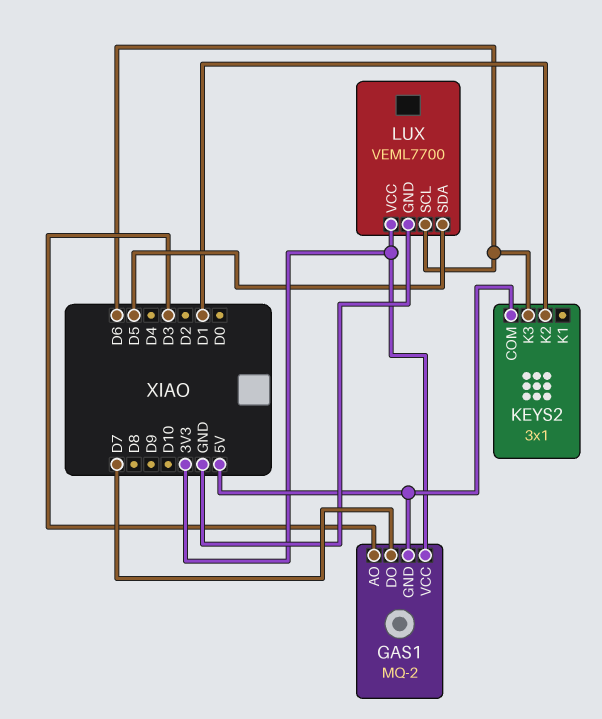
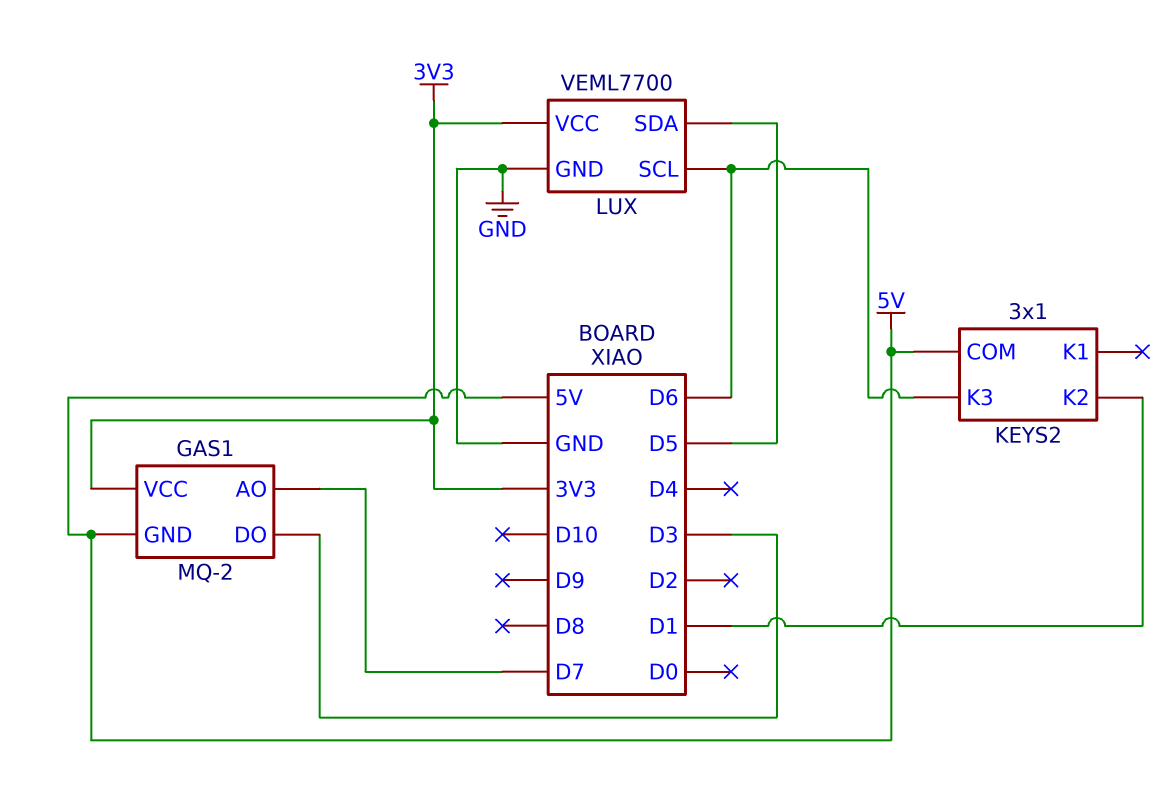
GAS1 pin AO: D3 -> D7
GAS1 pin DO: D7 -> D3

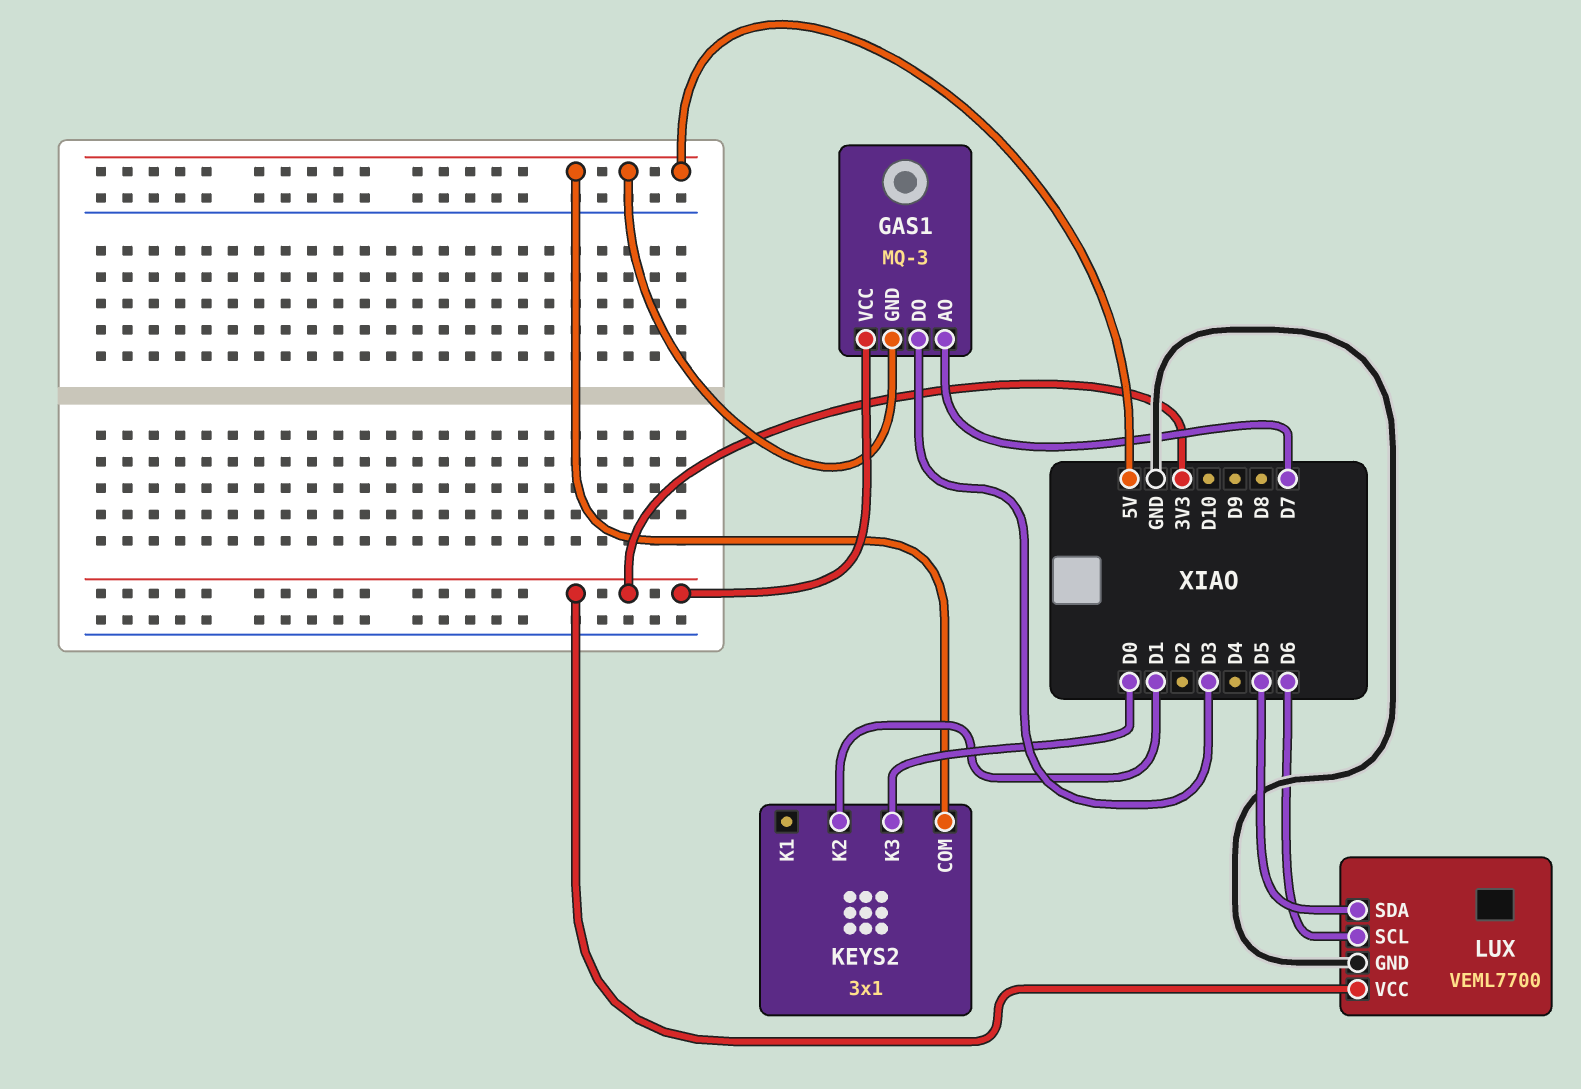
GAS1: MQ-2 -> MQ-3
KEYS2 pin K3: D6 -> D0

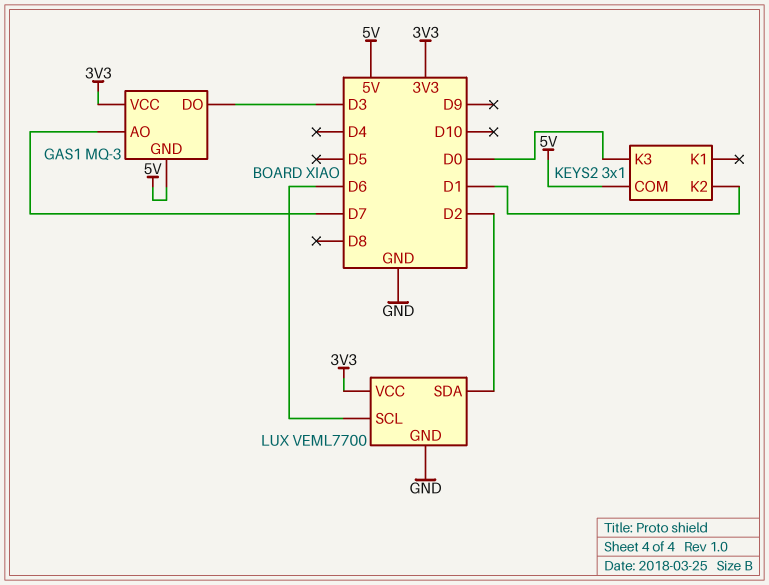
LUX pin SDA: D5 -> D2

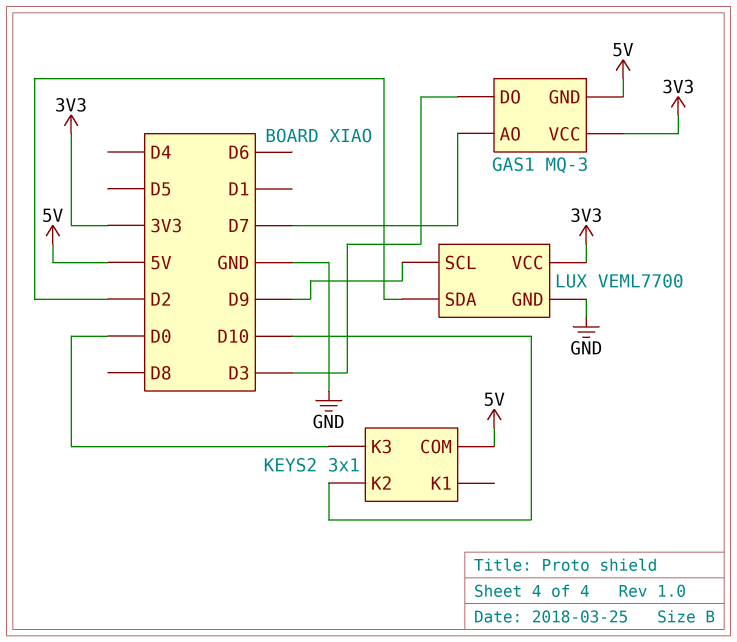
KEYS2 pin K2: D1 -> D10
LUX pin SCL: D6 -> D9

